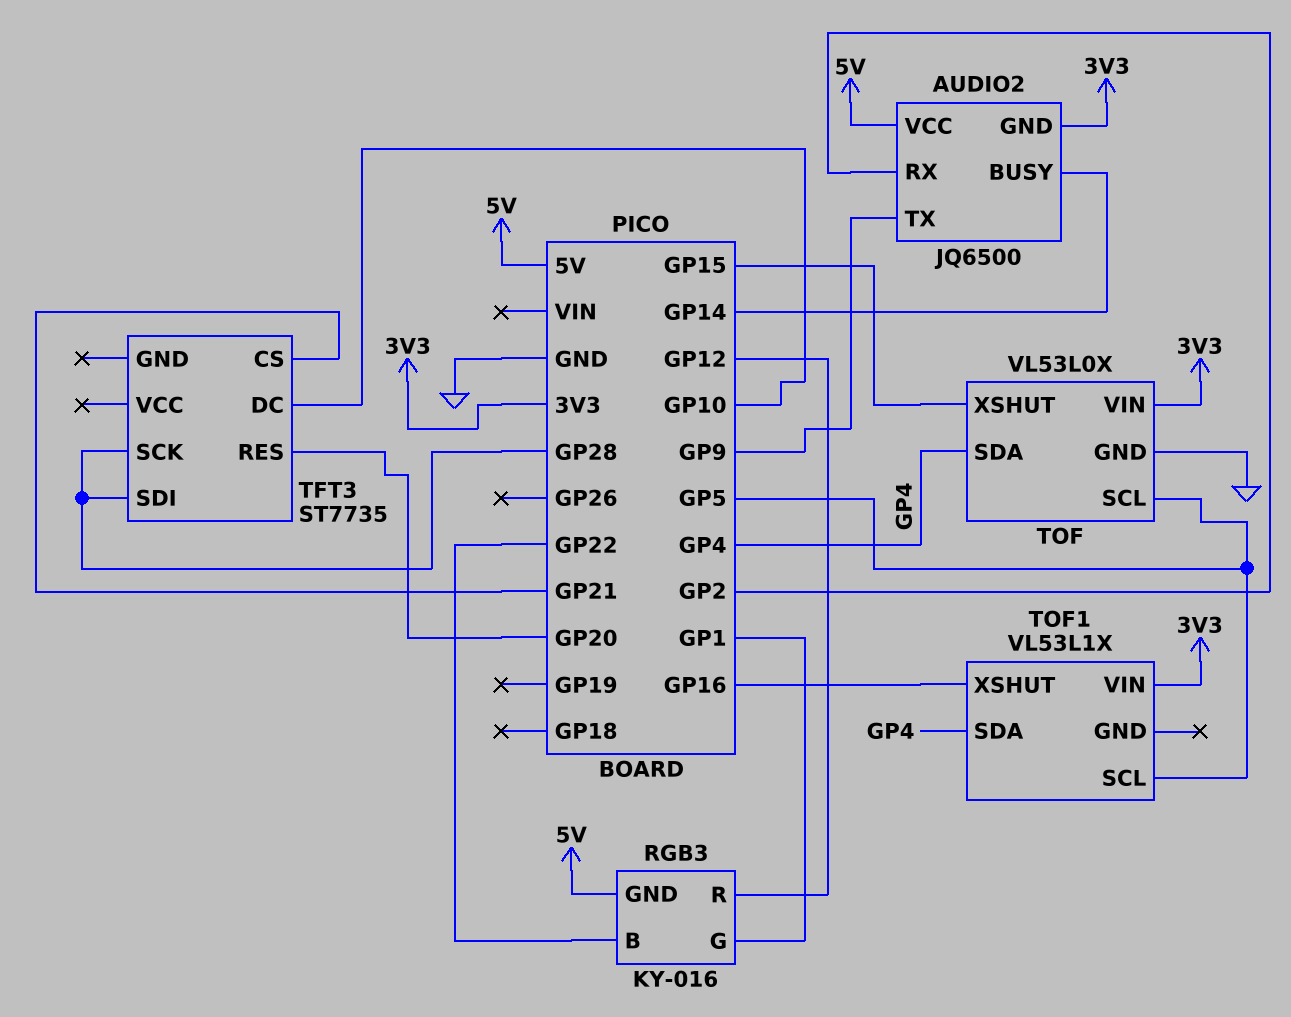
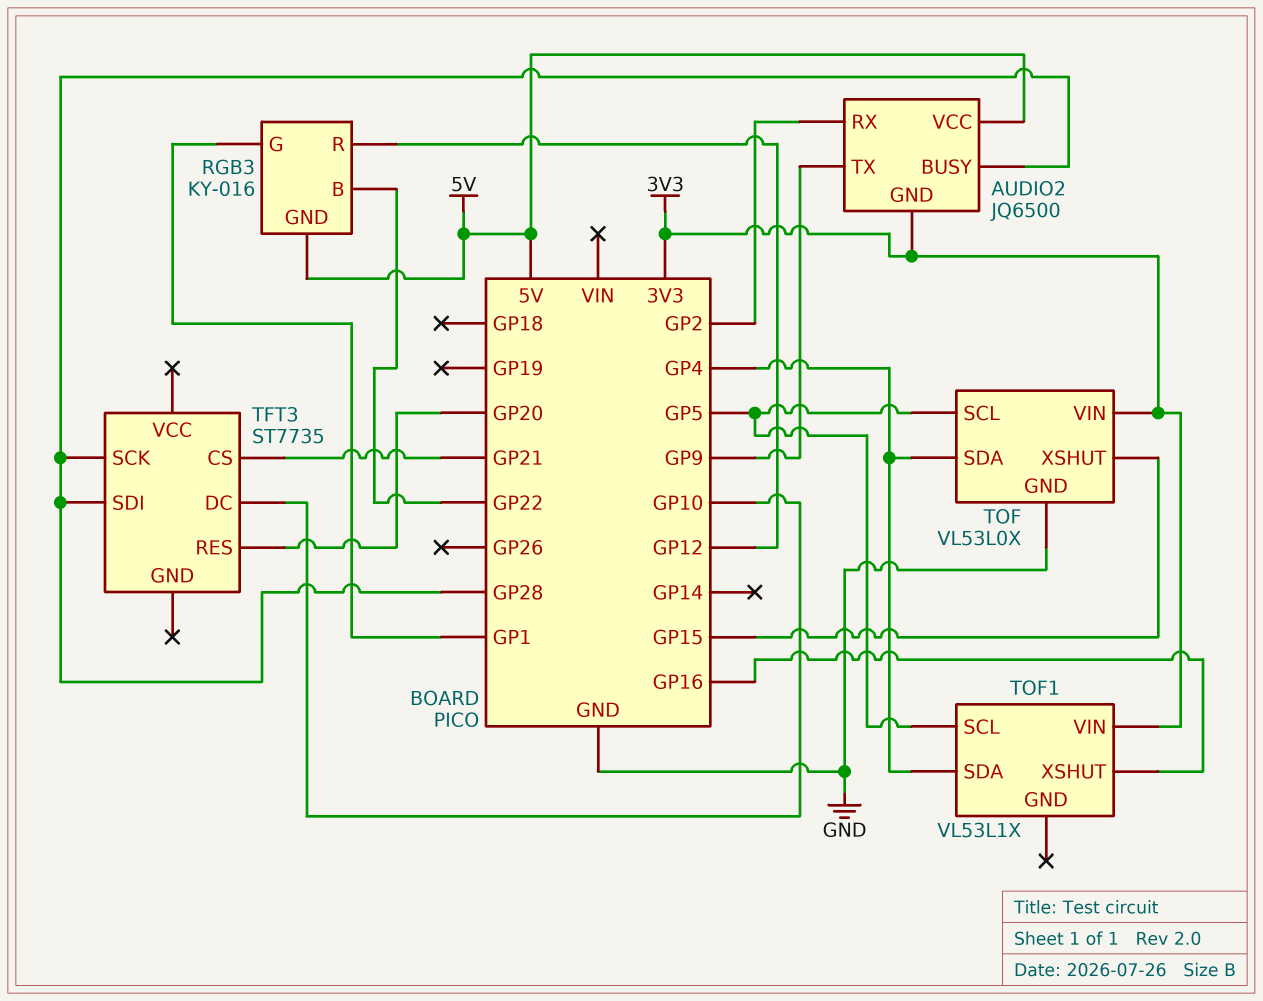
AUDIO2 pin BUSY: GP14 -> GP28

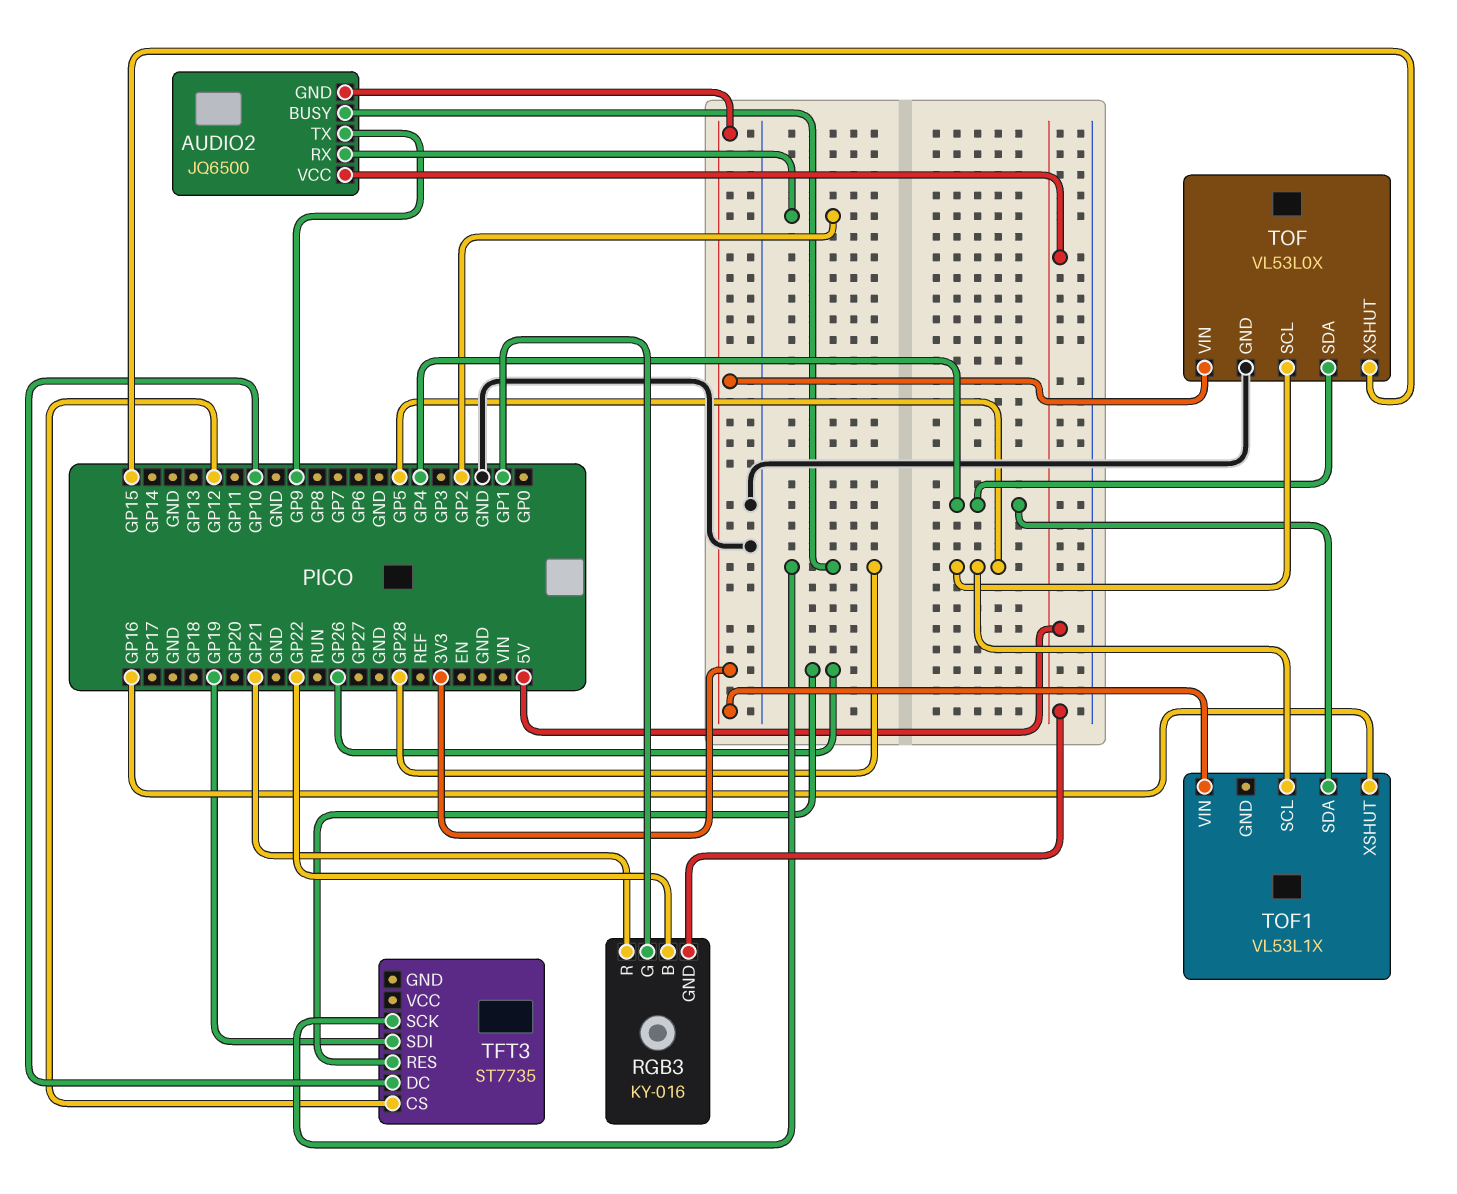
RGB3 pin R: GP12 -> GP21
TFT3 pin CS: GP21 -> GP12
TFT3 pin RES: GP20 -> GP26
TFT3 pin SDI: GP28 -> GP19

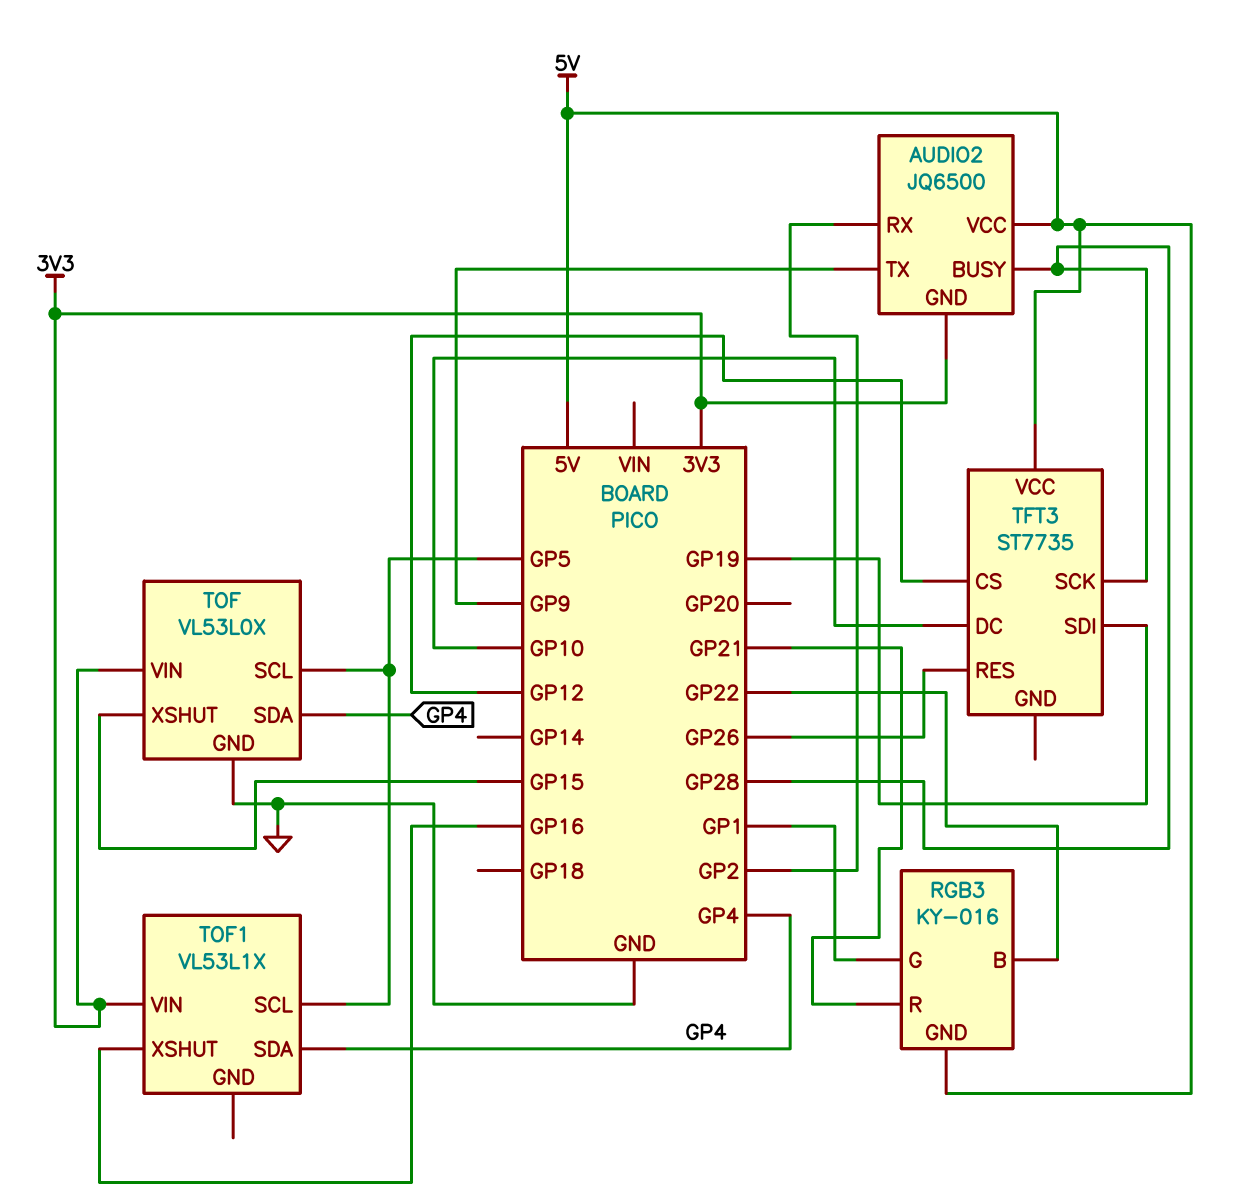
TFT3 pin VCC: none -> 5V

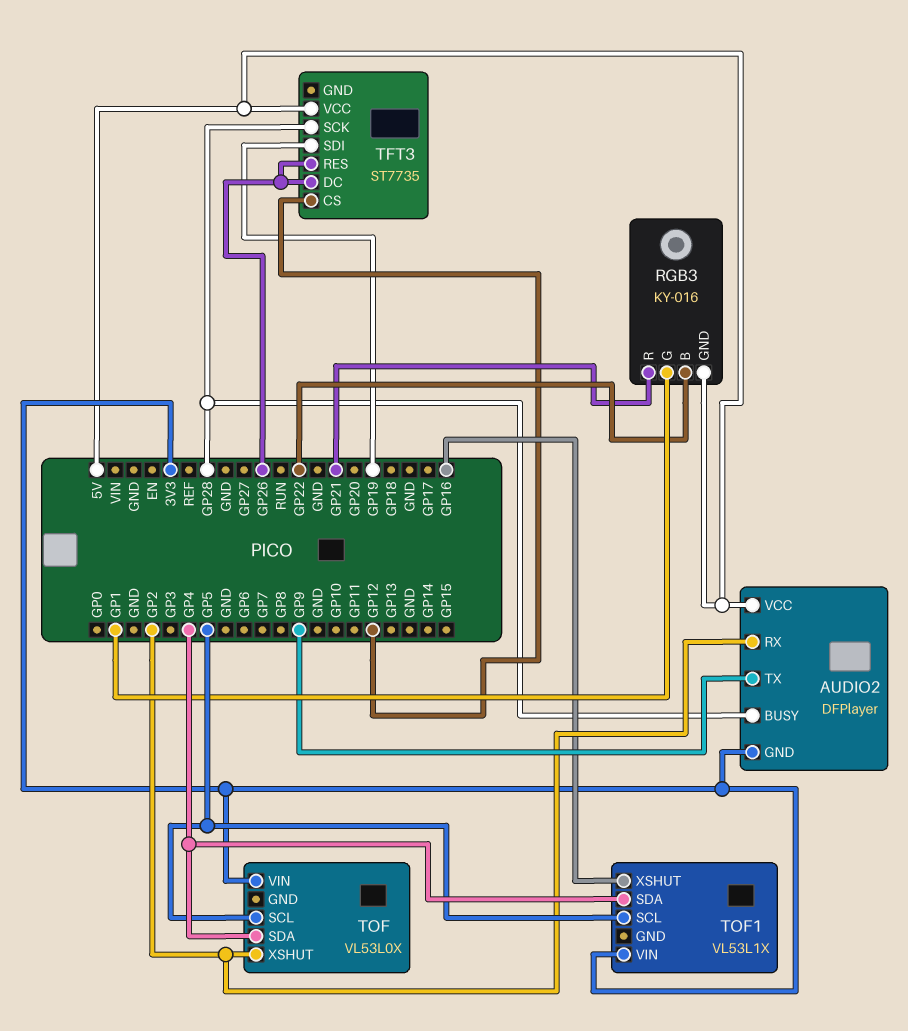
AUDIO2: JQ6500 -> DFPlayer
TFT3 pin DC: GP10 -> GP26
TOF pin GND: GND -> none
TOF pin XSHUT: GP15 -> GP2

